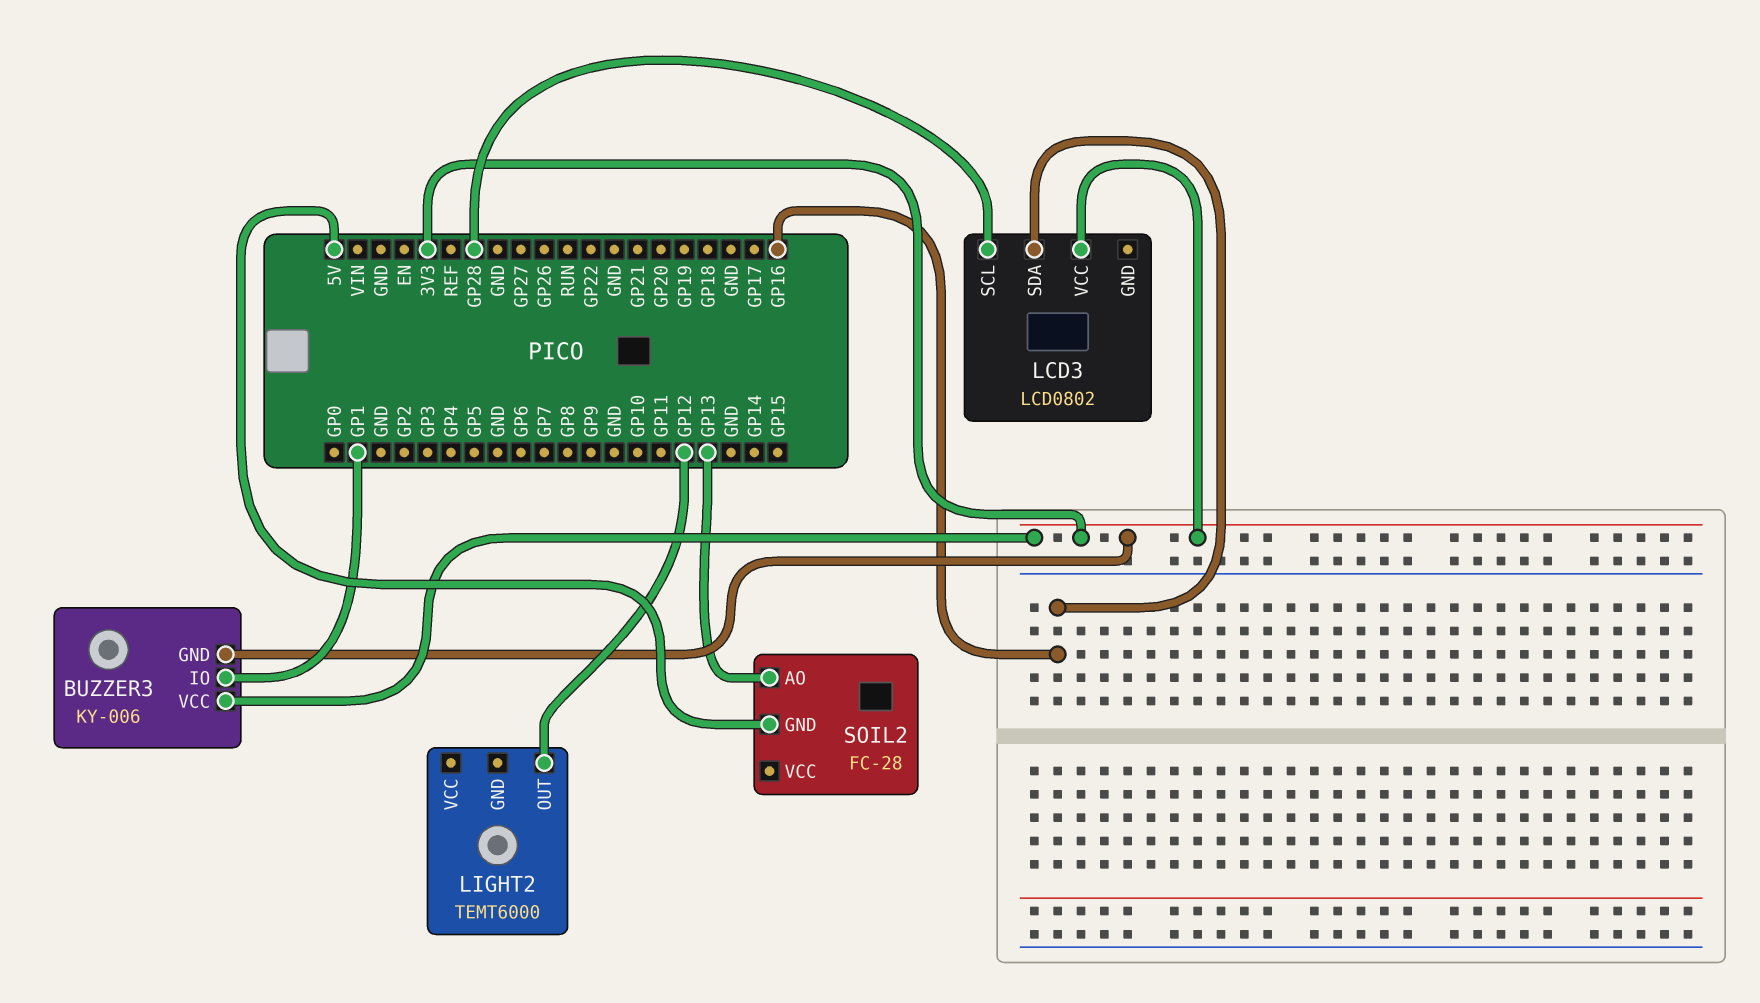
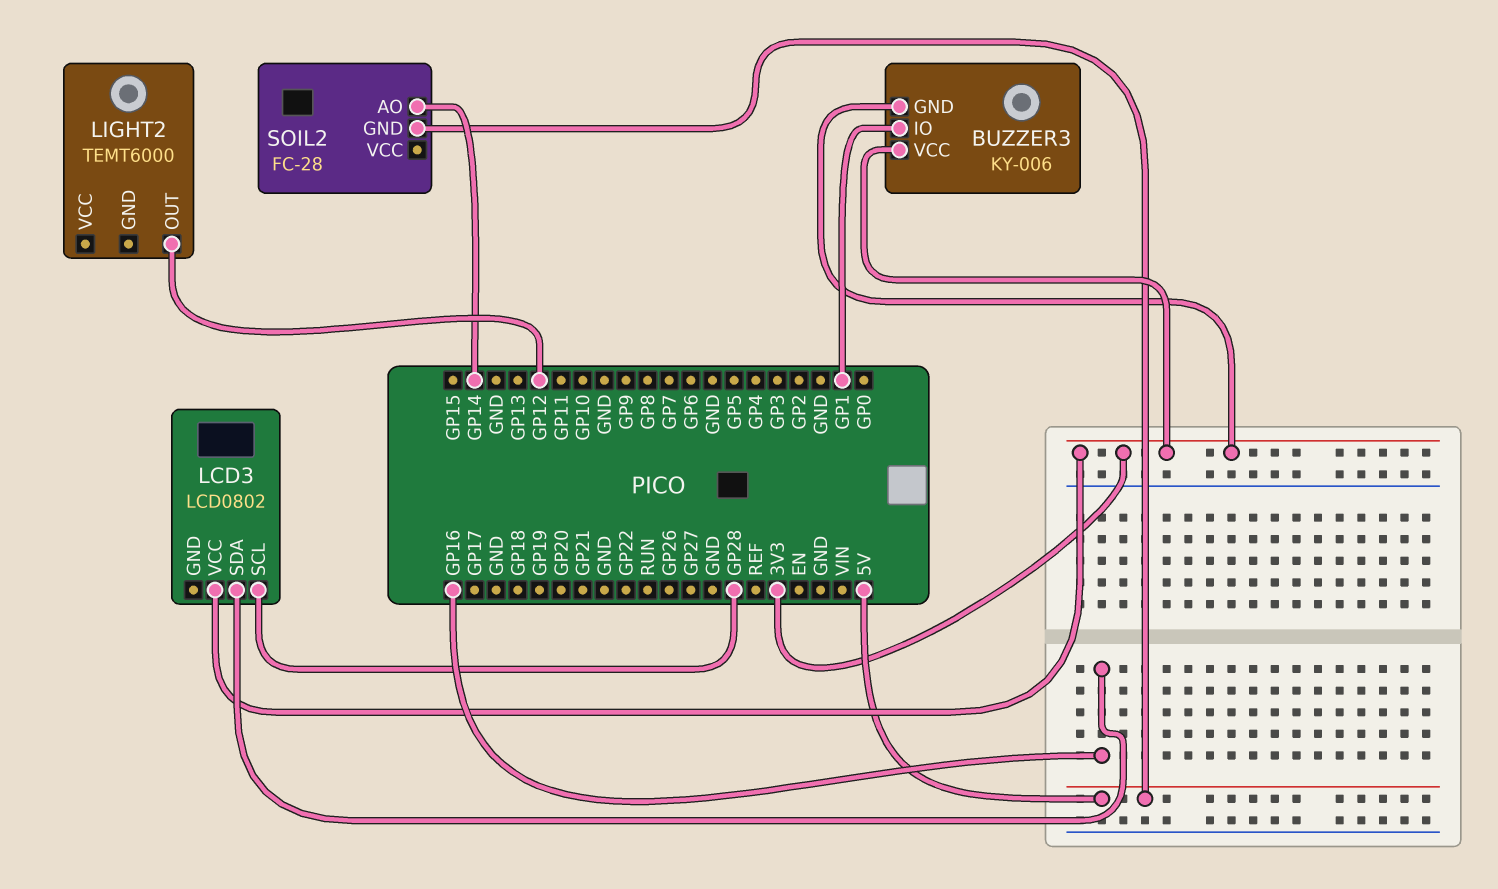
SOIL2 pin AO: GP13 -> GP14

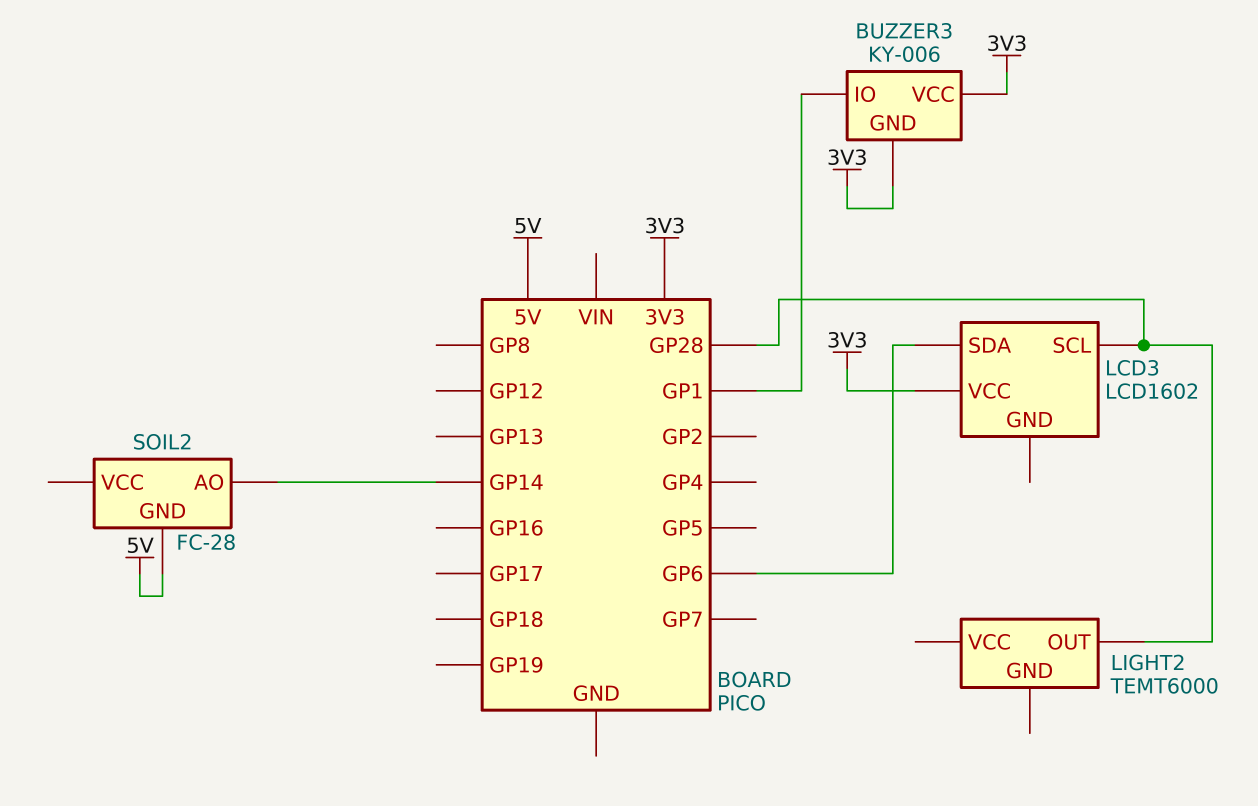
LCD3: LCD0802 -> LCD1602
LCD3 pin SDA: GP16 -> GP6
LIGHT2 pin OUT: GP12 -> GP28

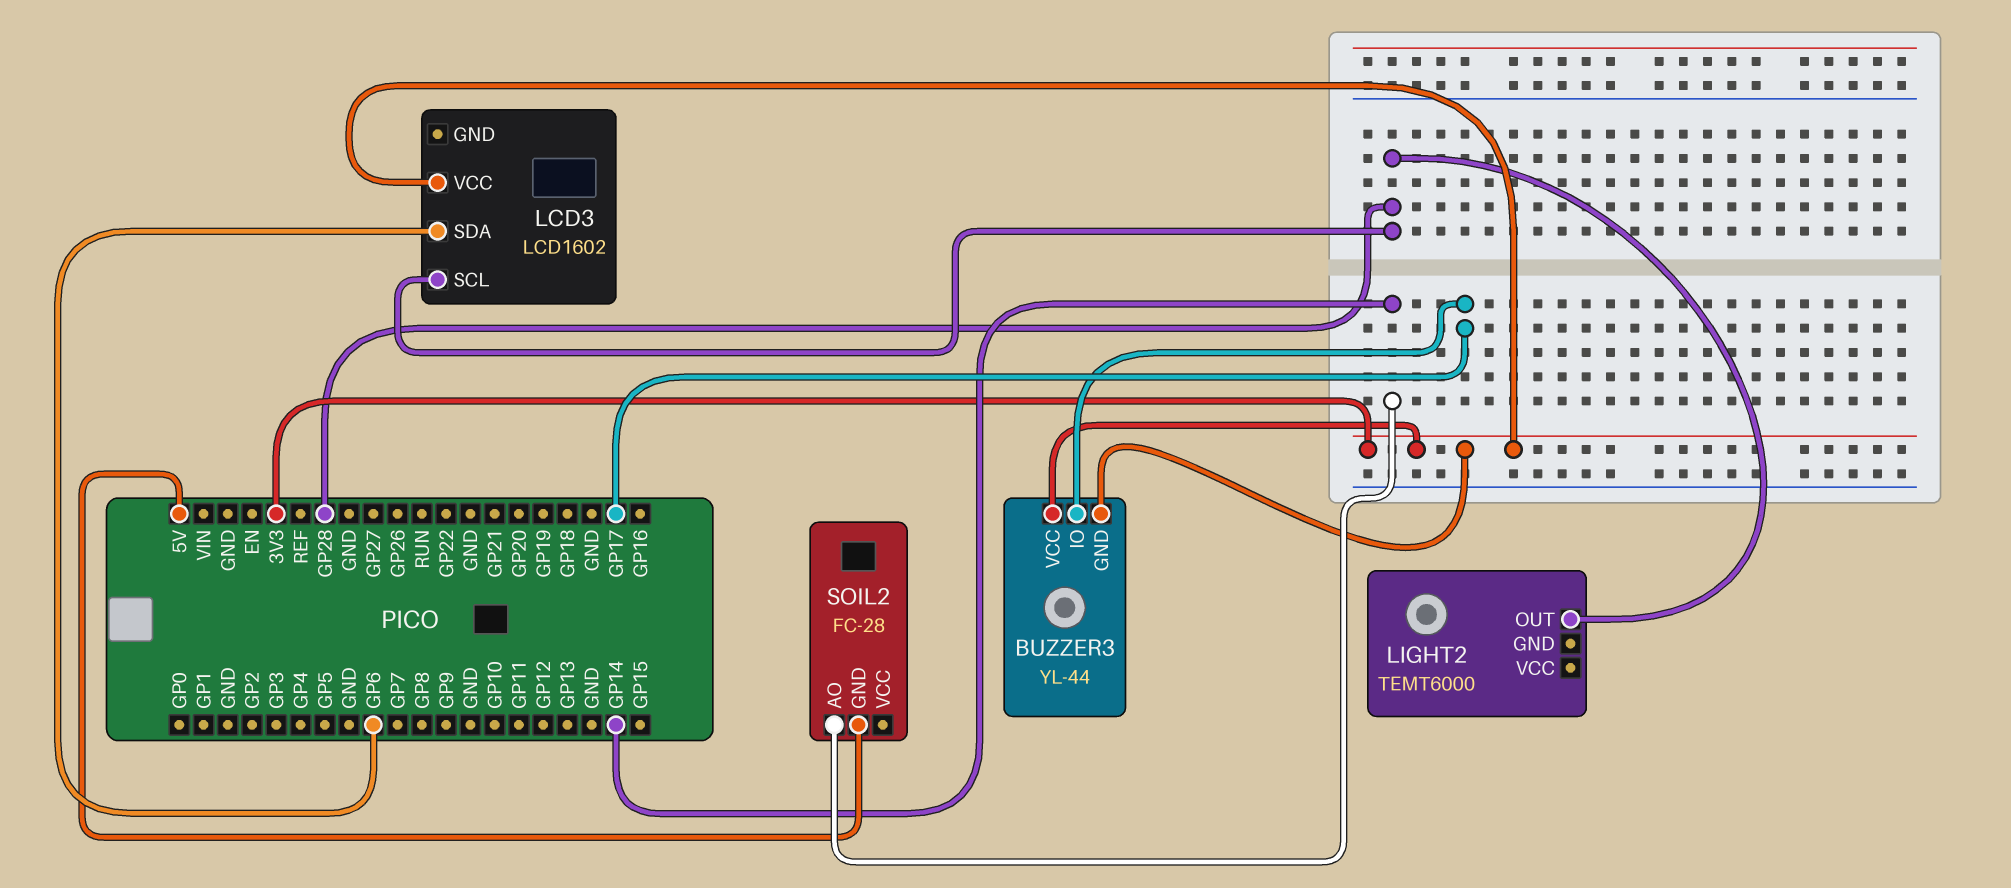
BUZZER3: KY-006 -> YL-44
BUZZER3 pin IO: GP1 -> GP17

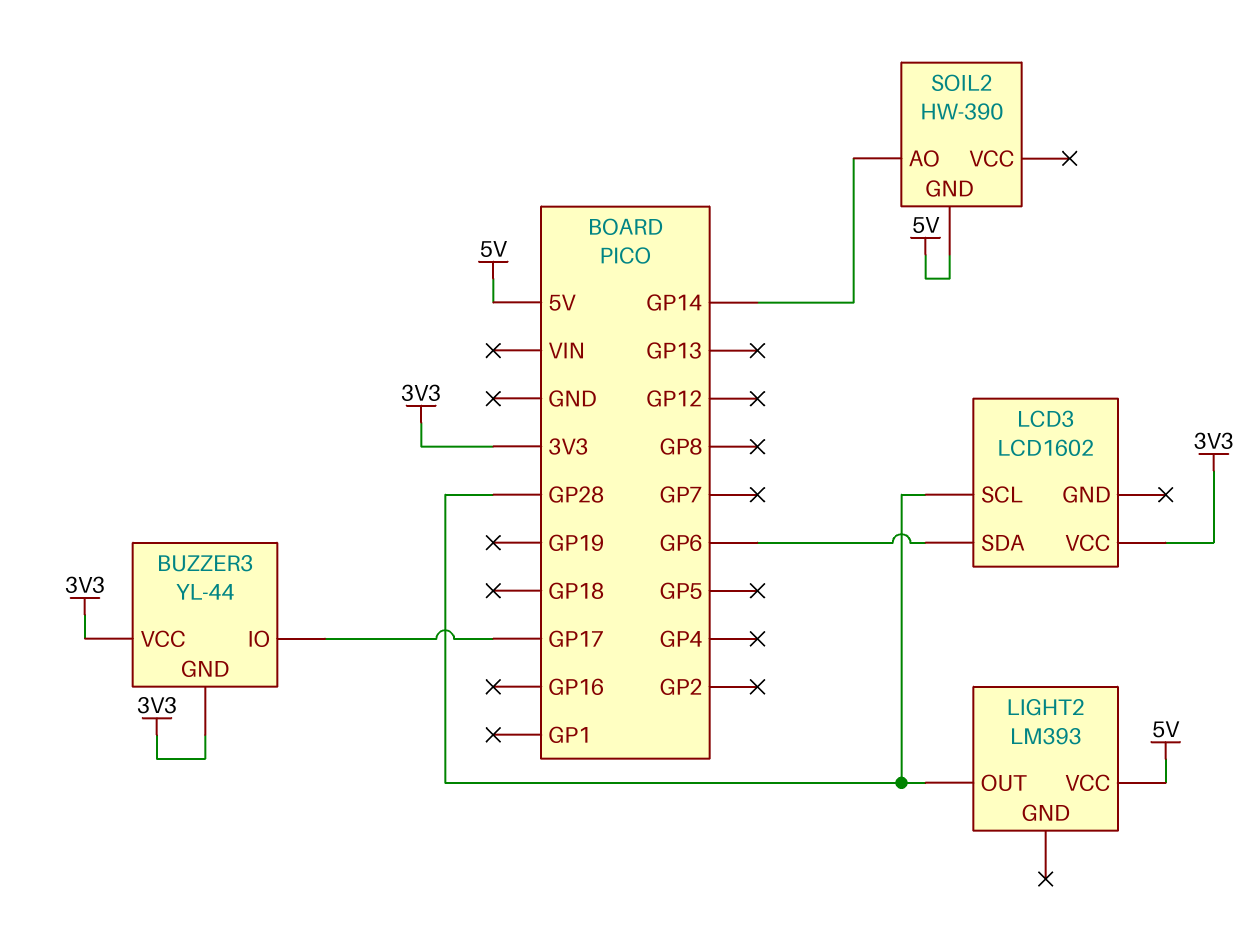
LIGHT2: TEMT6000 -> LM393
LIGHT2 pin VCC: none -> 5V
SOIL2: FC-28 -> HW-390

